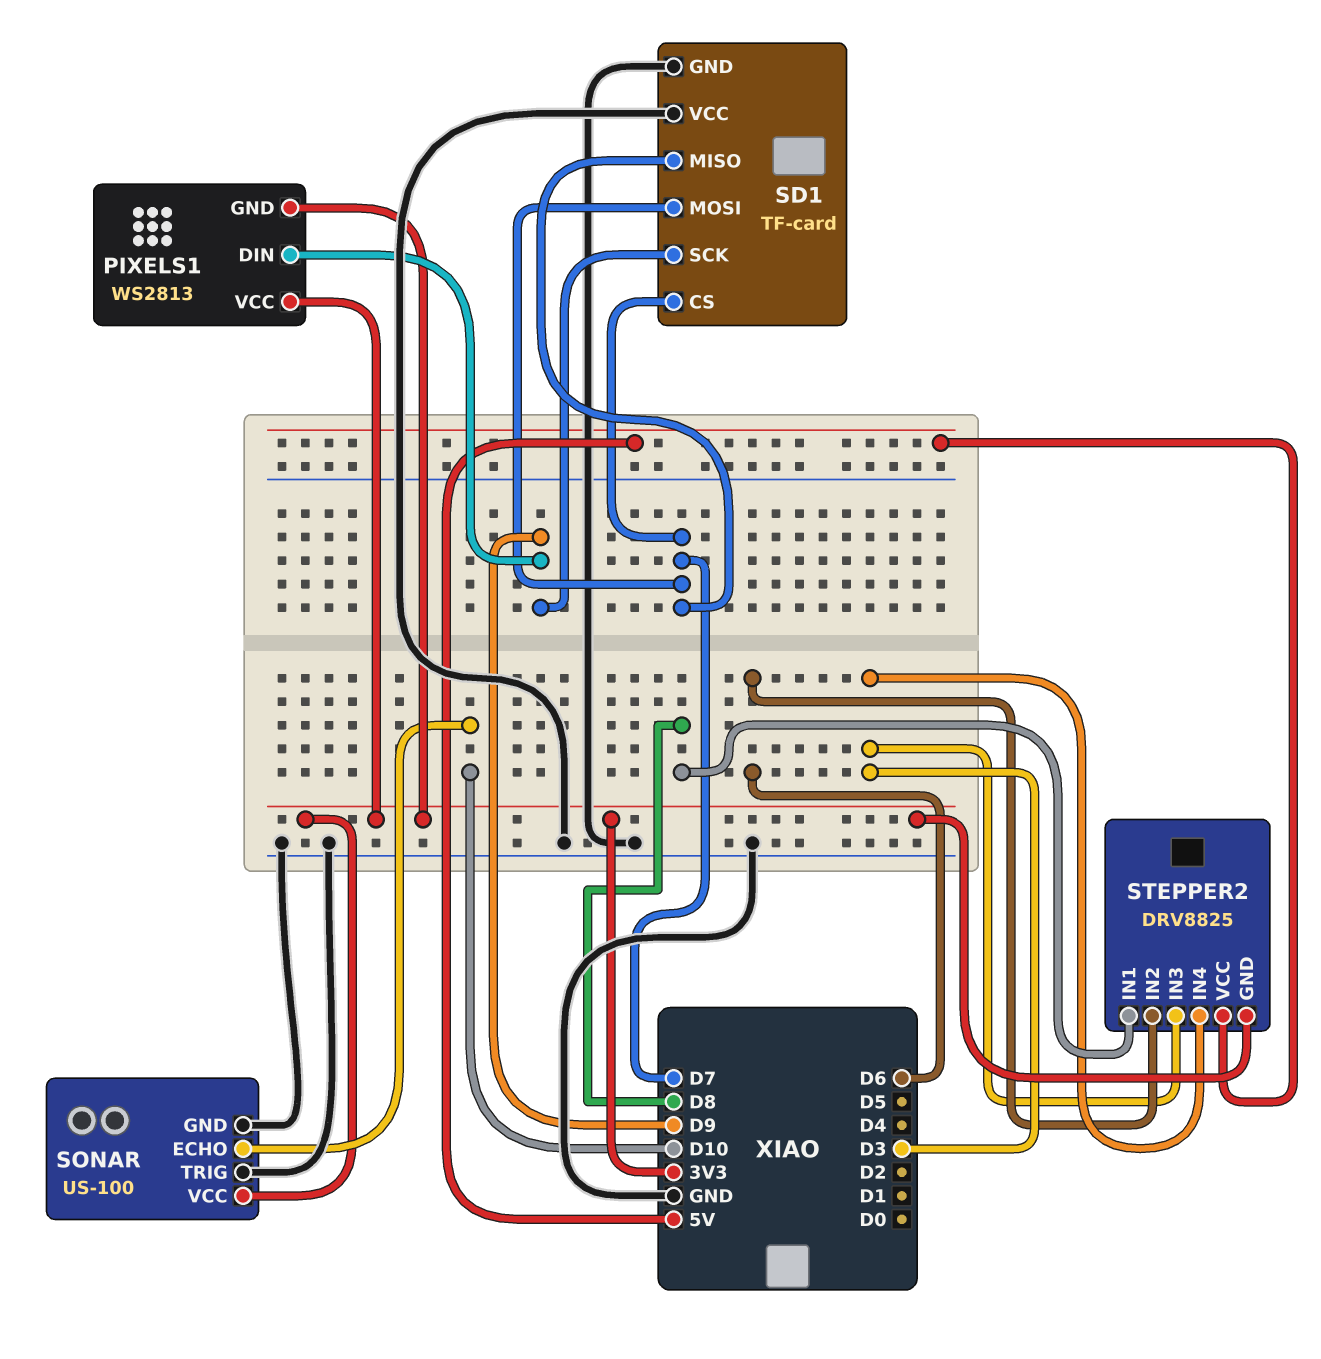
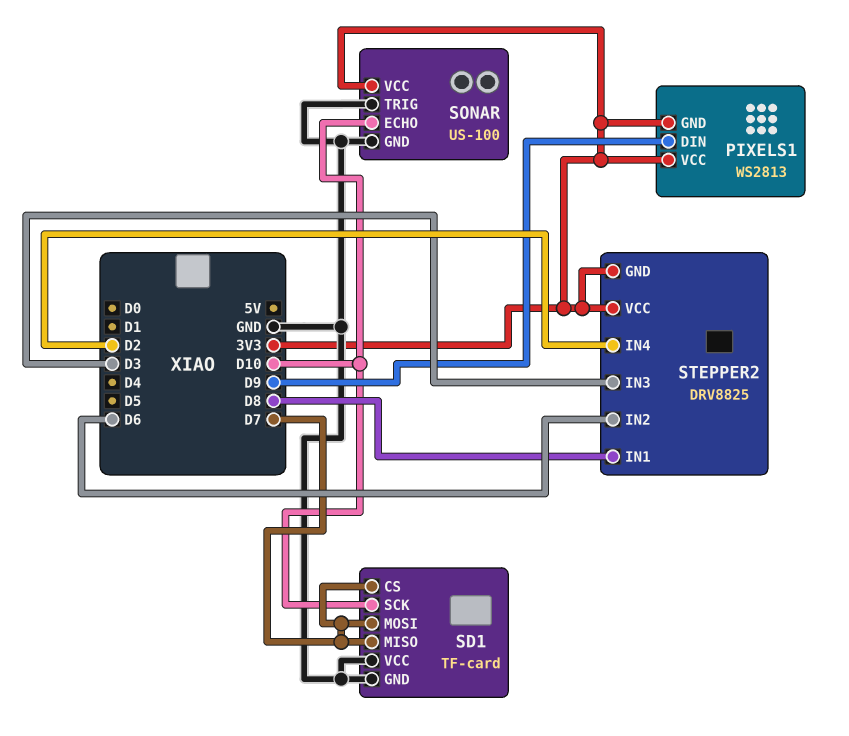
SD1 pin SCK: D9 -> D10
STEPPER2 pin IN4: D3 -> D2
STEPPER2 pin VCC: 5V -> 3V3

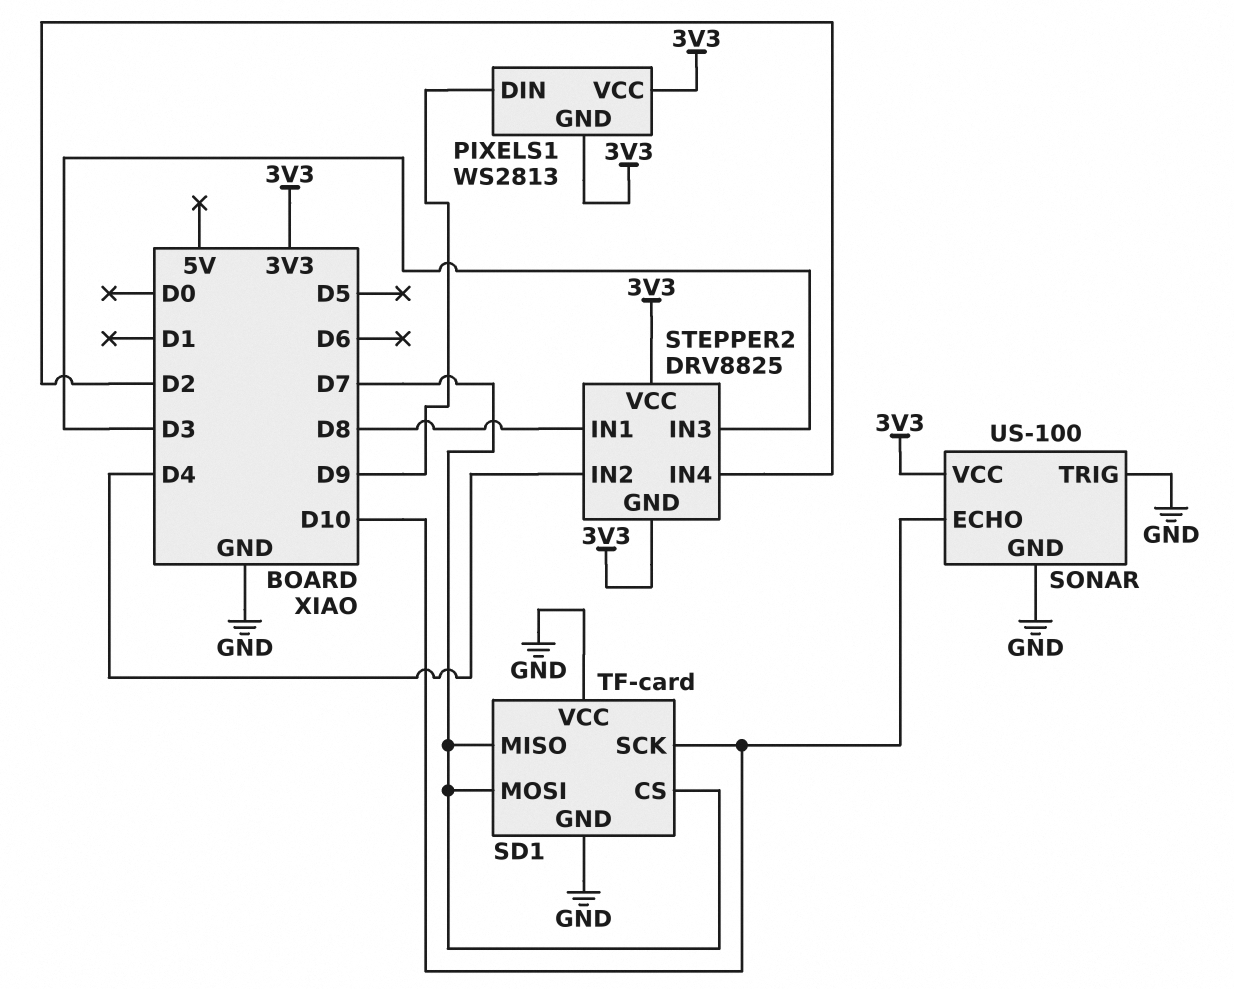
STEPPER2 pin IN2: D6 -> D4

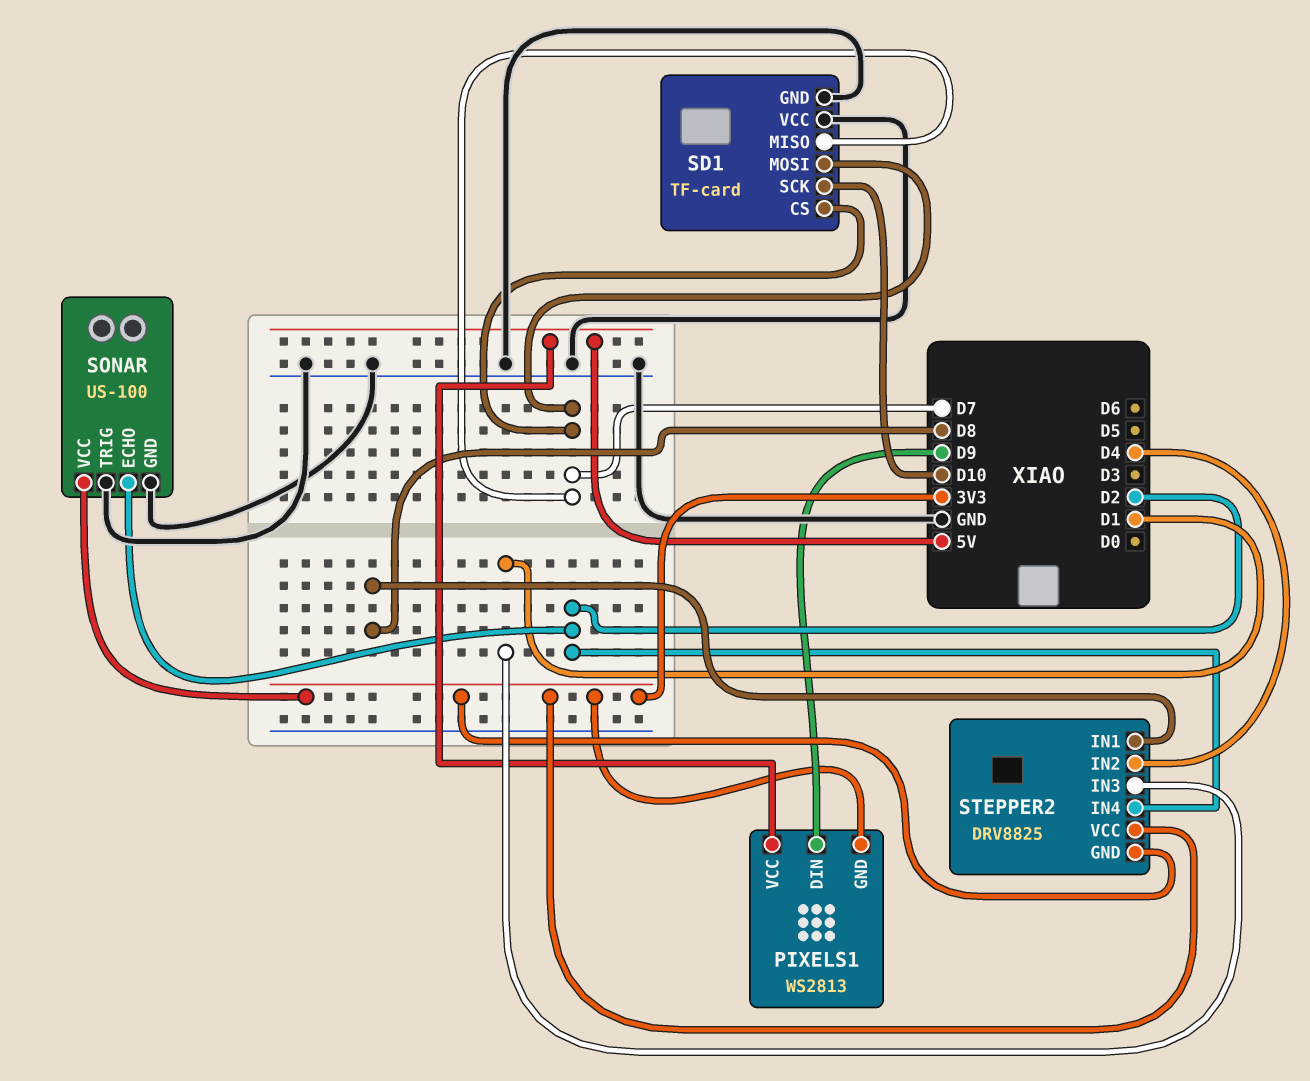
PIXELS1 pin VCC: 3V3 -> 5V
SONAR pin ECHO: D10 -> D2
STEPPER2 pin IN3: D3 -> D1

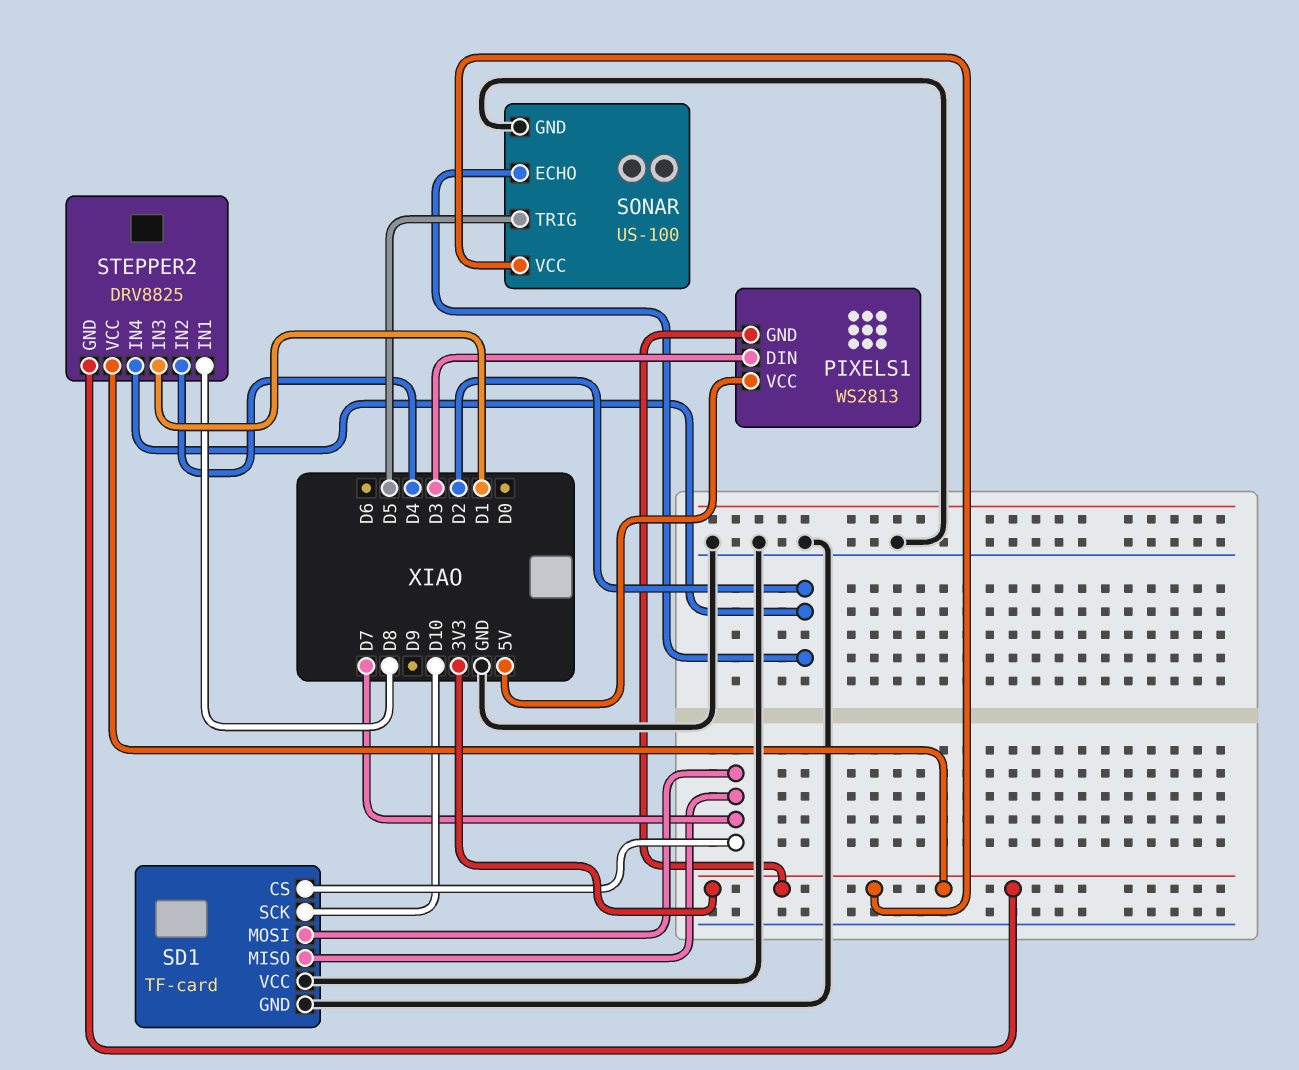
PIXELS1 pin DIN: D9 -> D3
SONAR pin TRIG: GND -> D5

